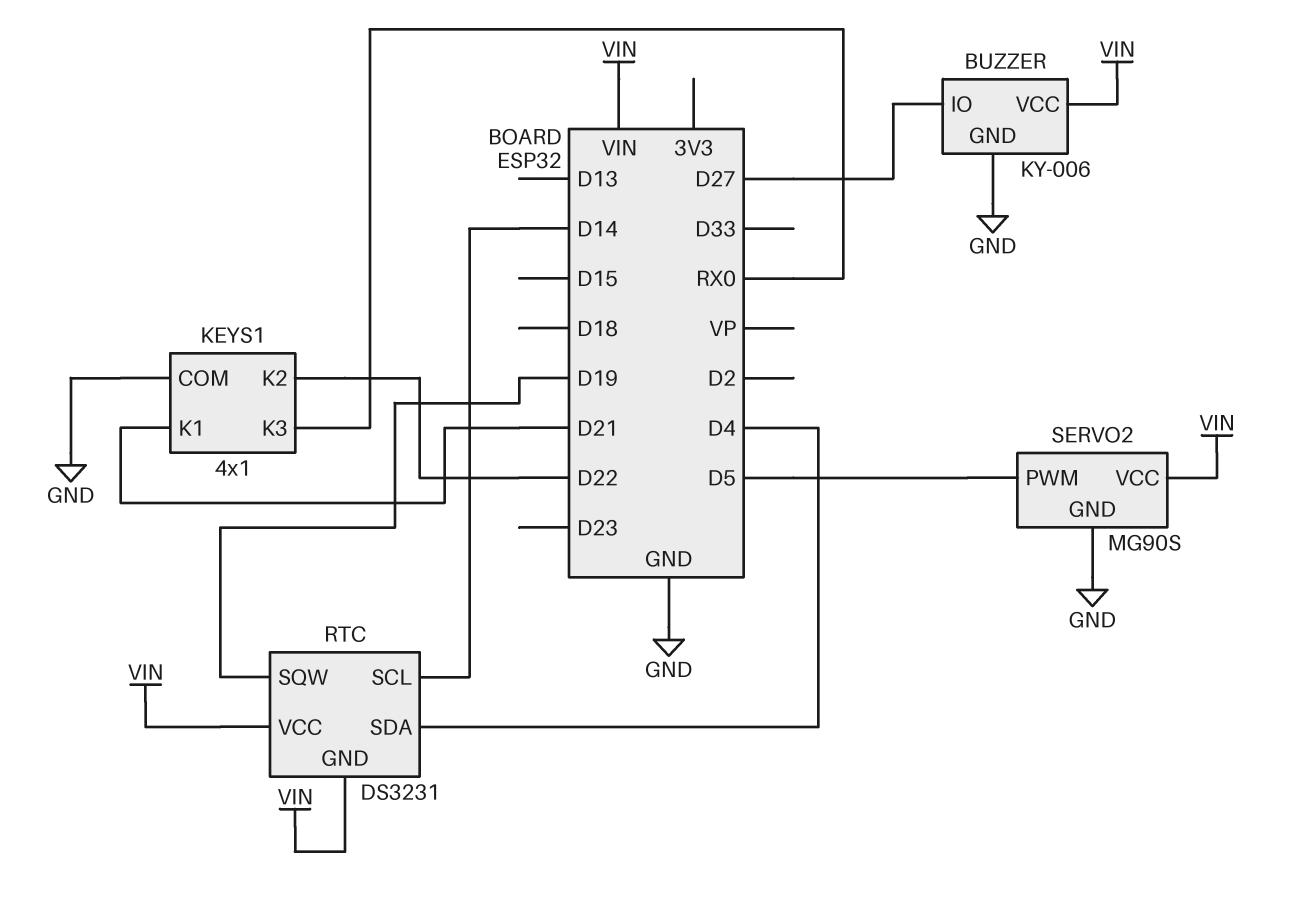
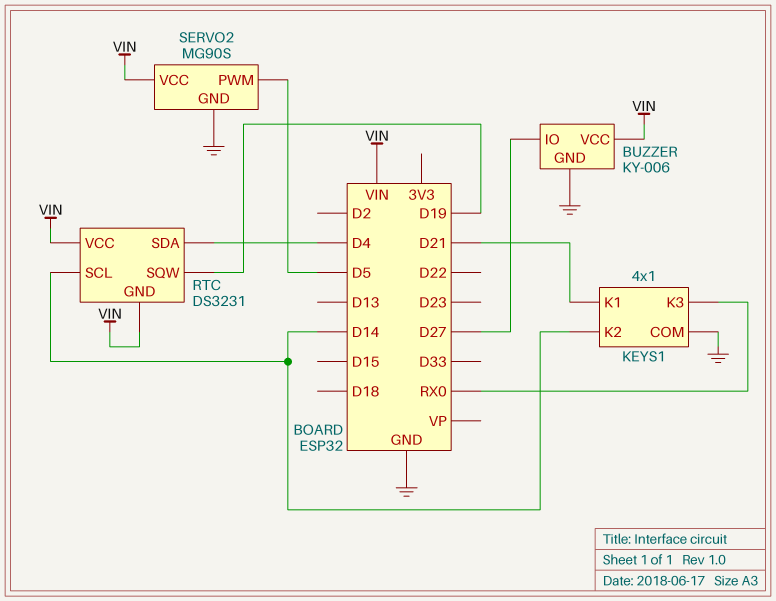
KEYS1 pin K2: D22 -> D14

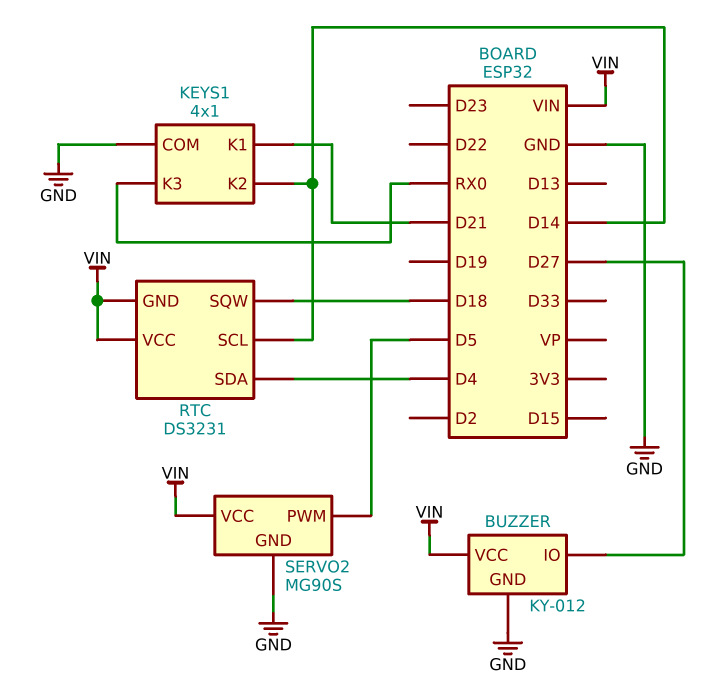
BUZZER: KY-006 -> KY-012
RTC pin SQW: D19 -> D18

